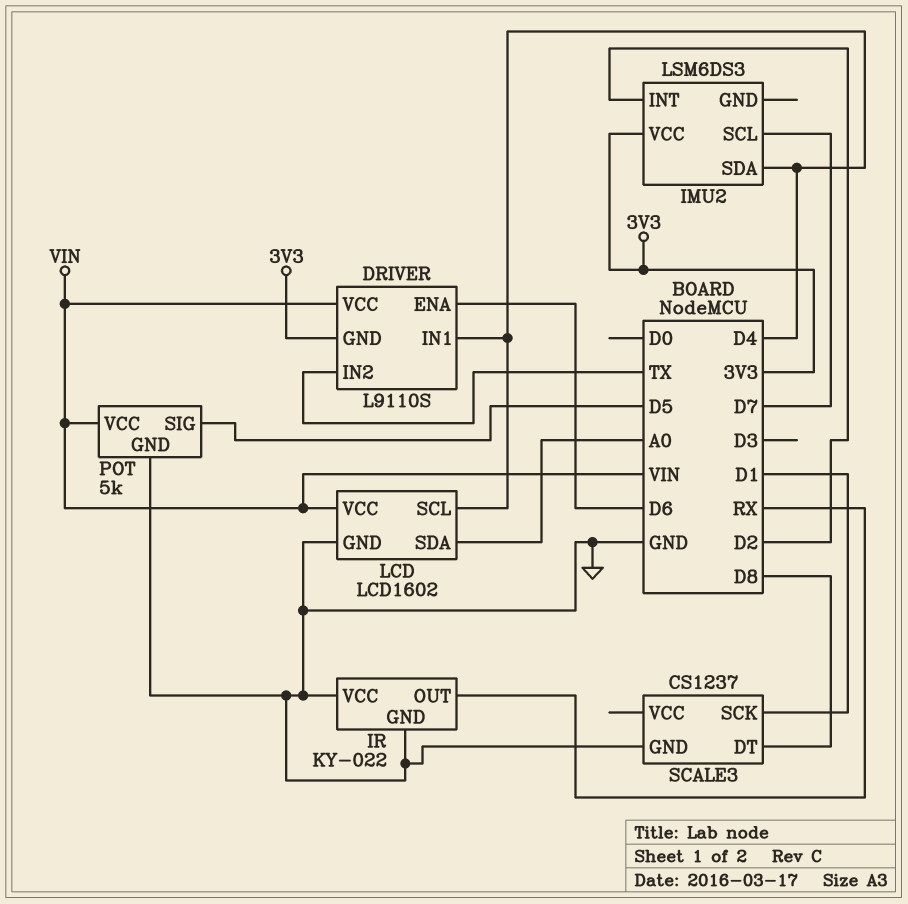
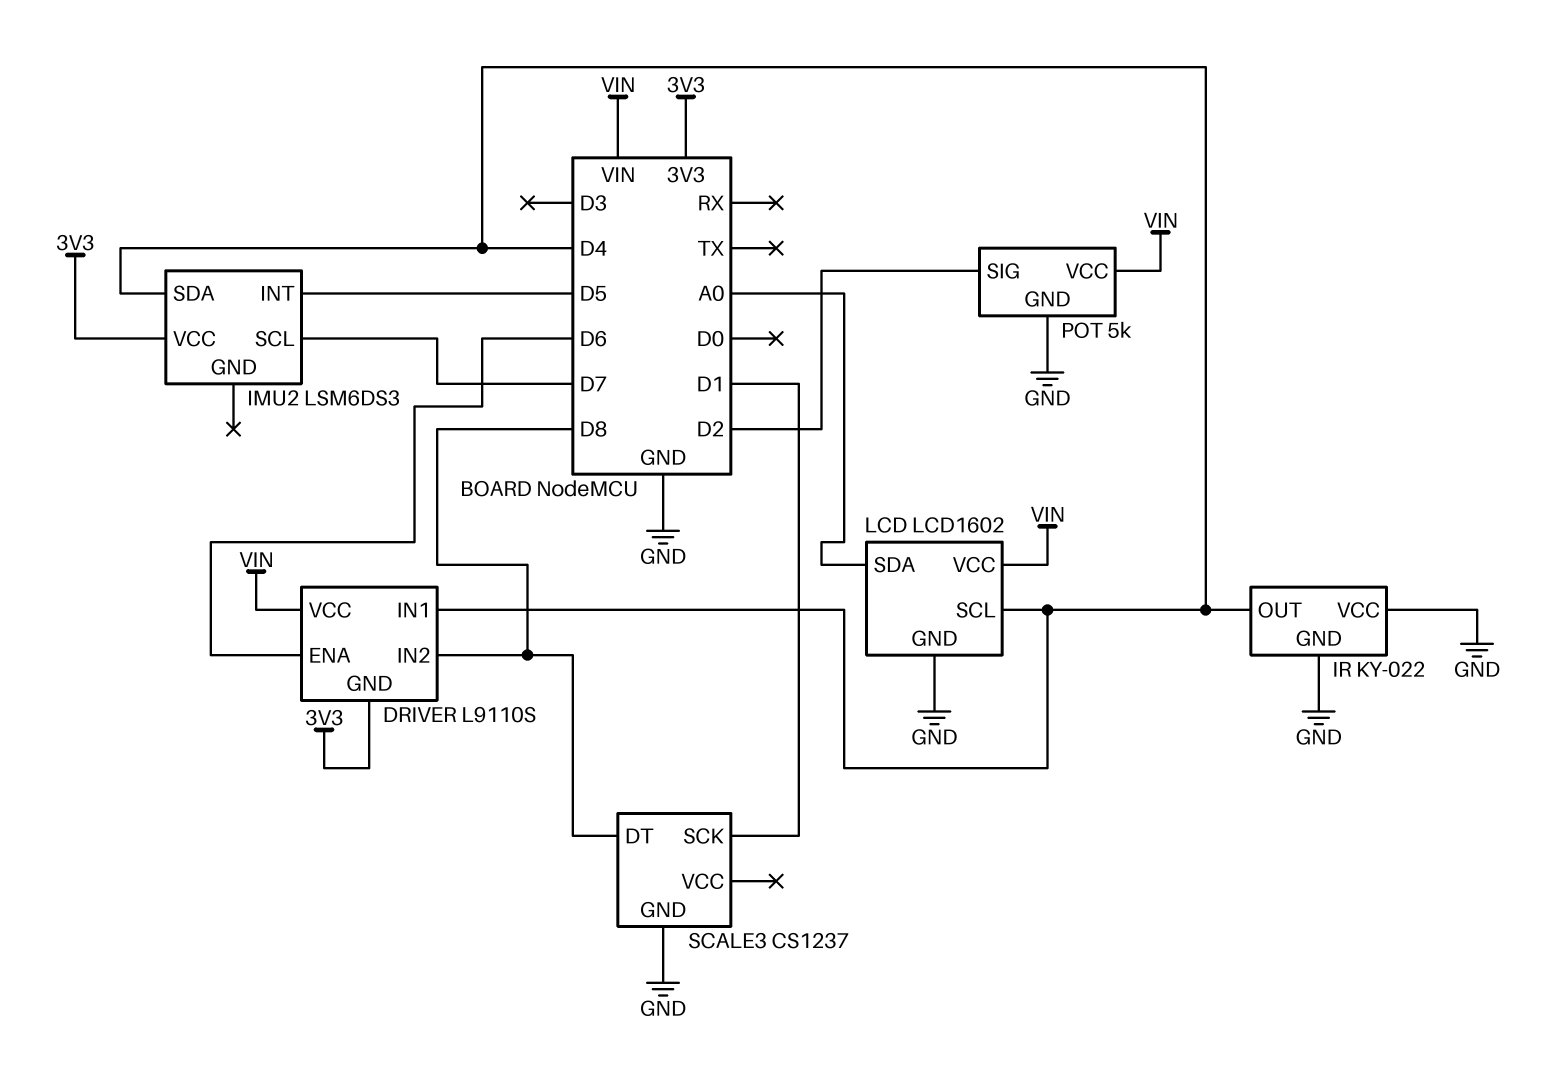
DRIVER pin IN2: TX -> D8
IMU2 pin INT: D2 -> D5
IR pin OUT: RX -> D4
POT pin SIG: D5 -> D2

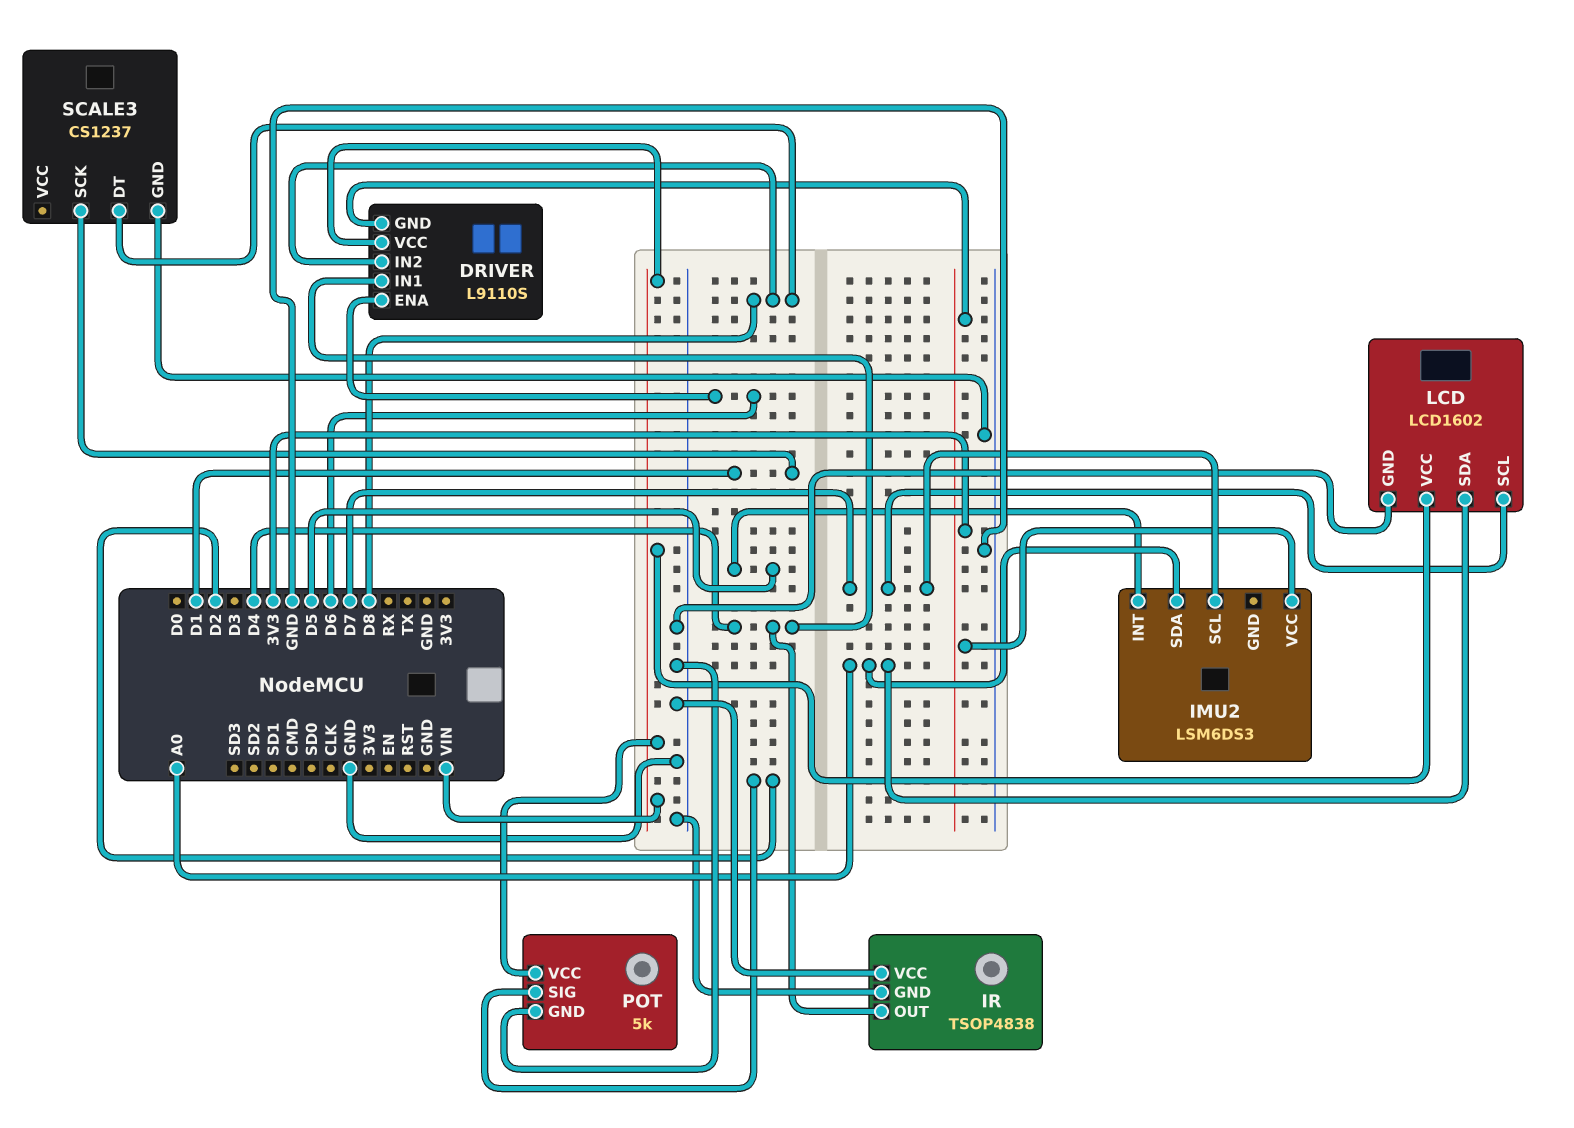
IMU2 pin SDA: D4 -> A0
IR: KY-022 -> TSOP4838
LCD pin SCL: D4 -> D7

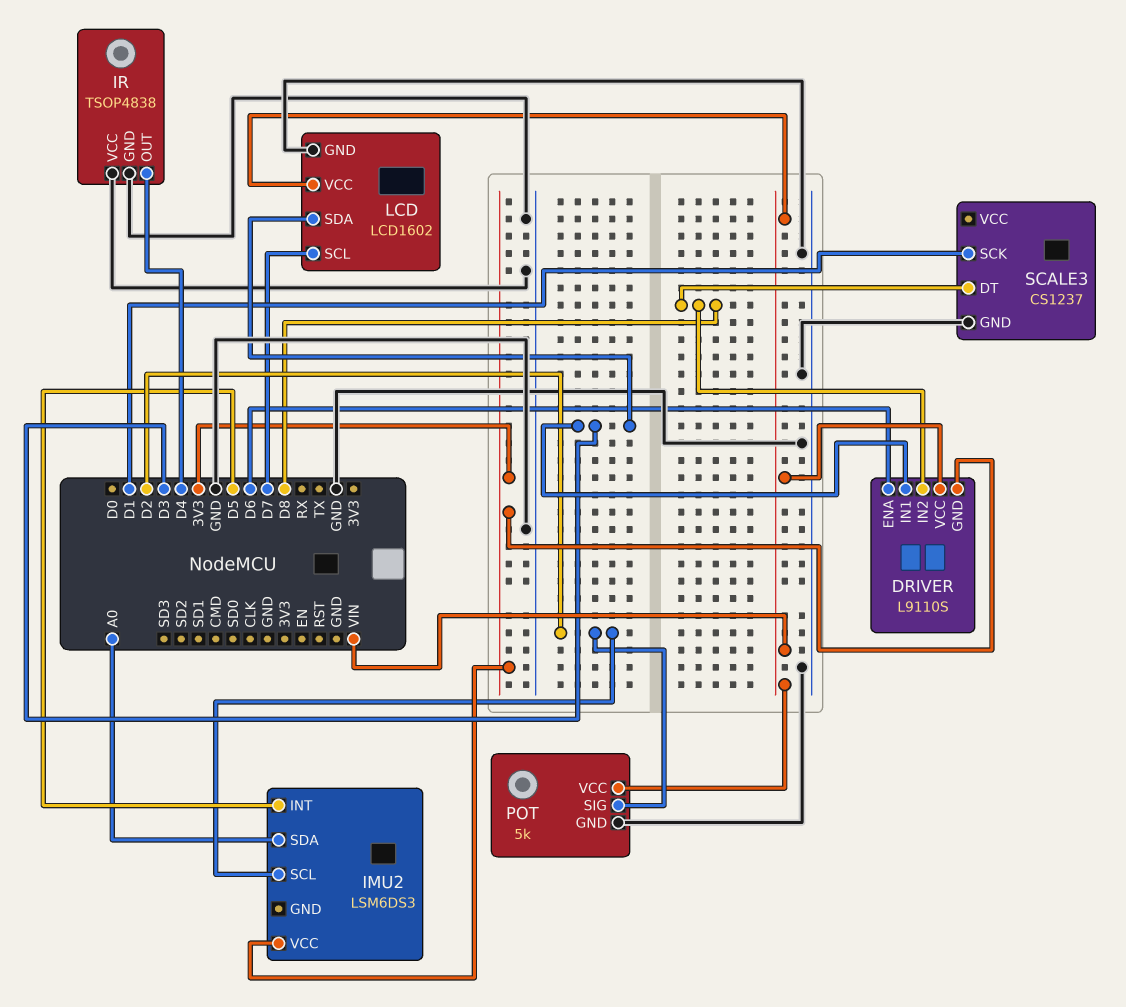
DRIVER pin IN1: D4 -> D3
IMU2 pin SCL: D7 -> D2
LCD pin SDA: A0 -> D3

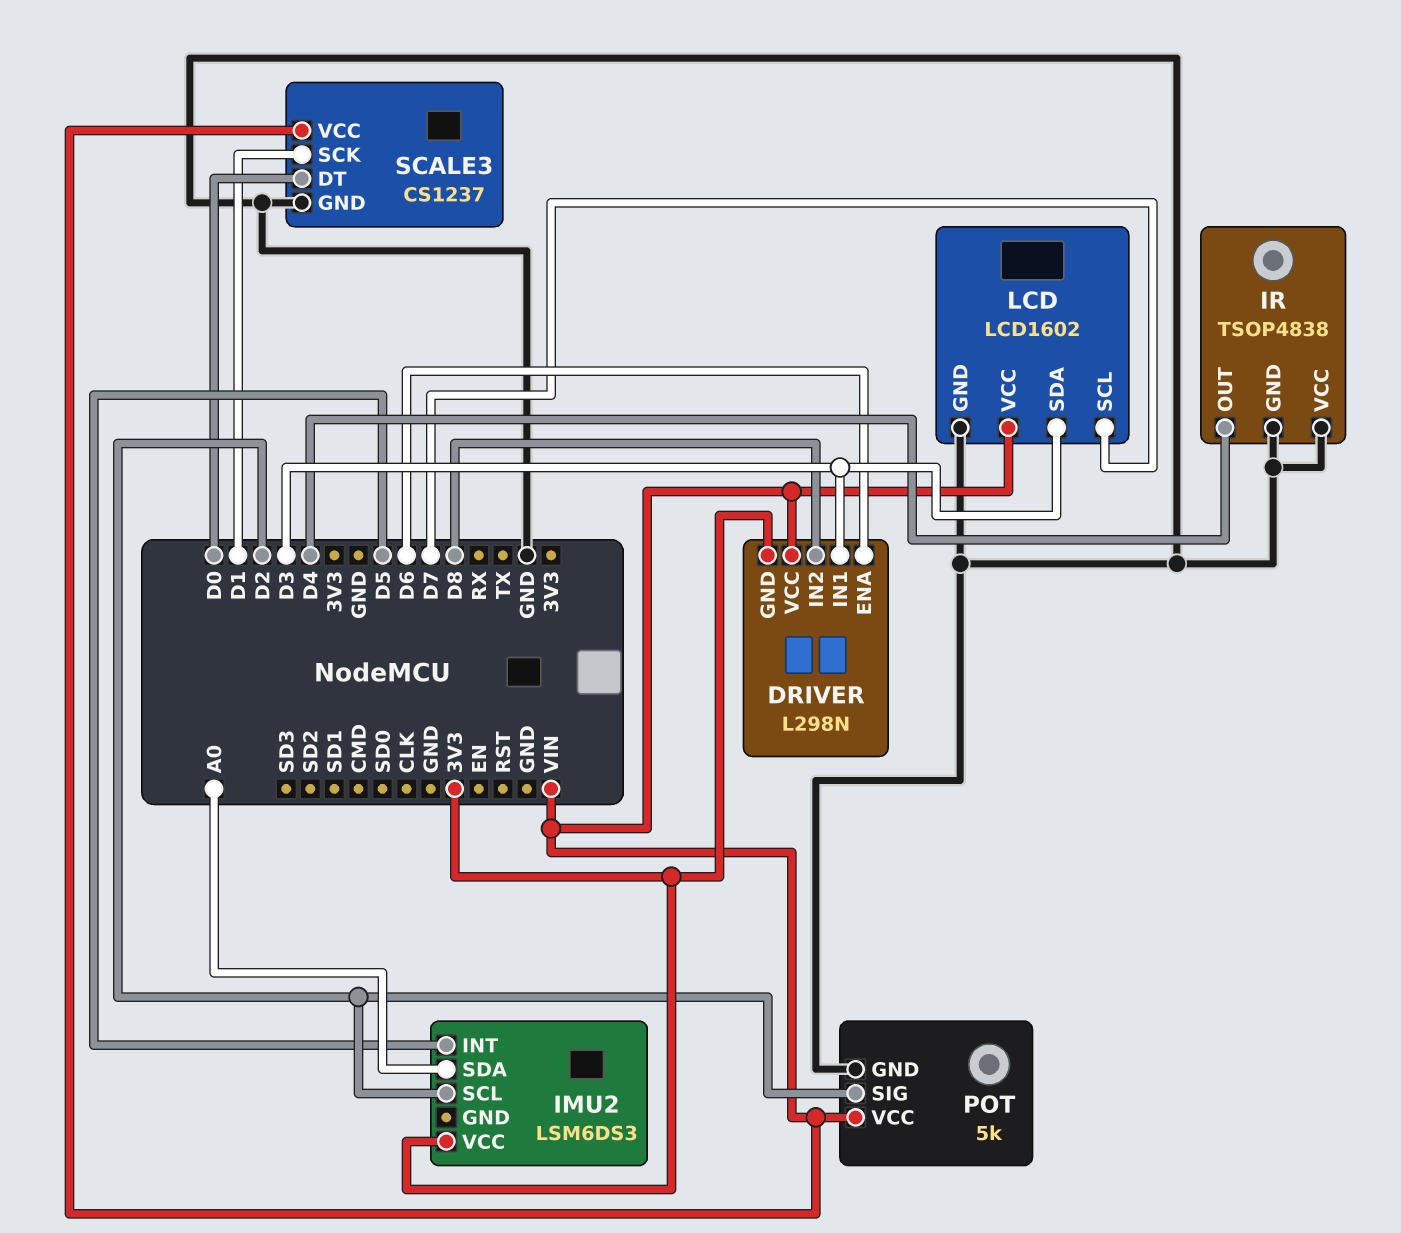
DRIVER: L9110S -> L298N
SCALE3 pin DT: D8 -> D0
SCALE3 pin VCC: none -> VIN

